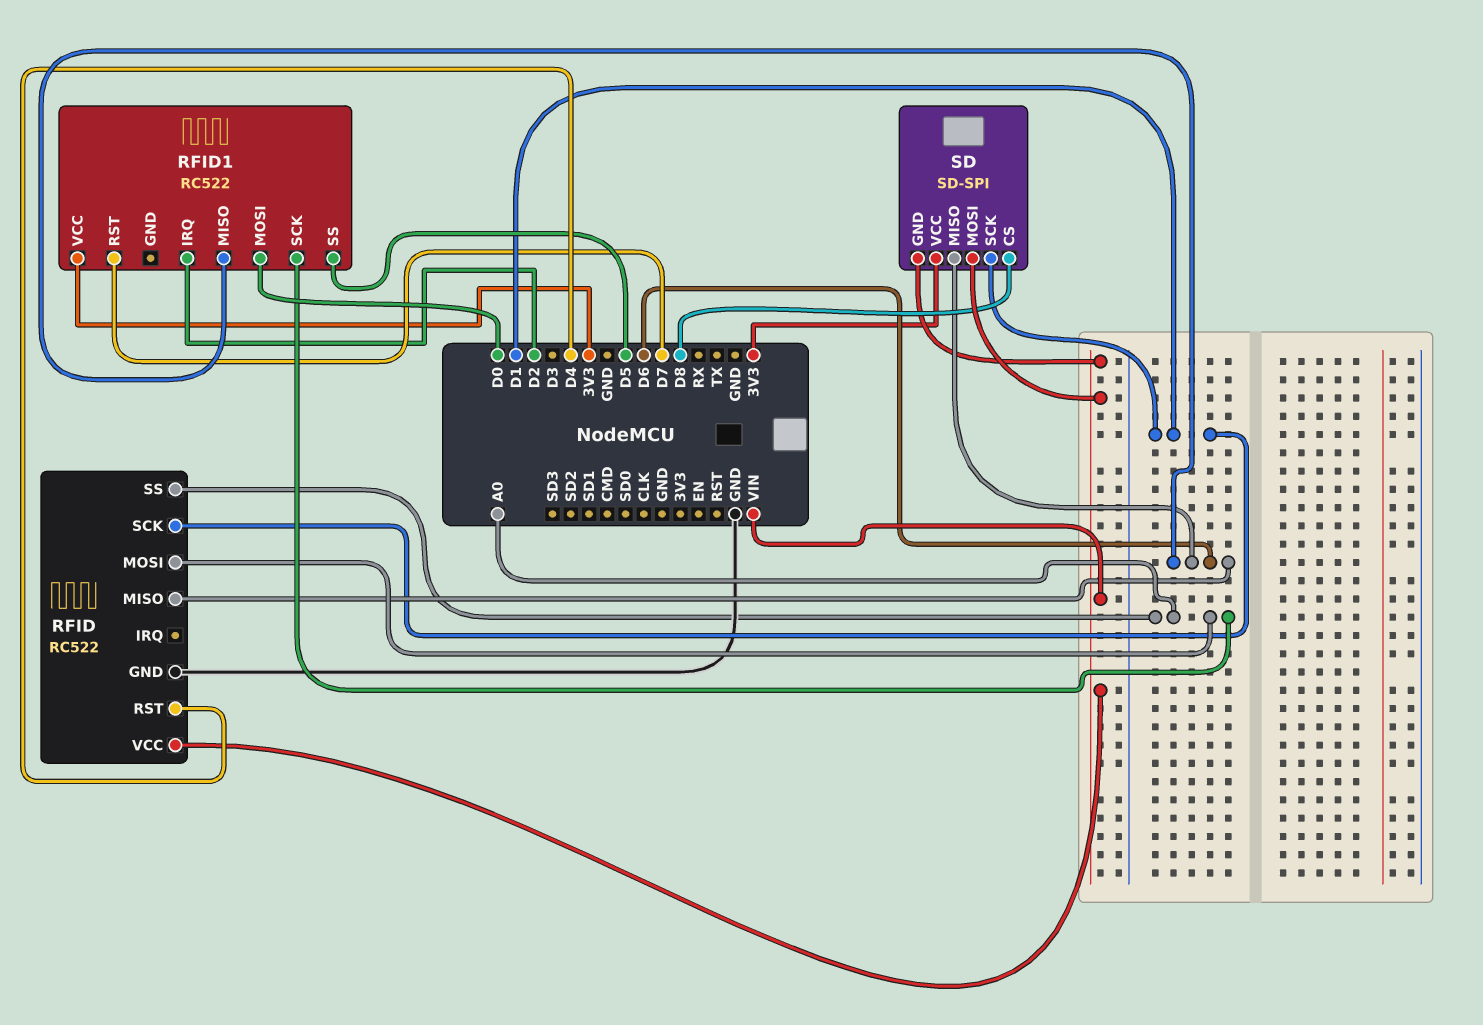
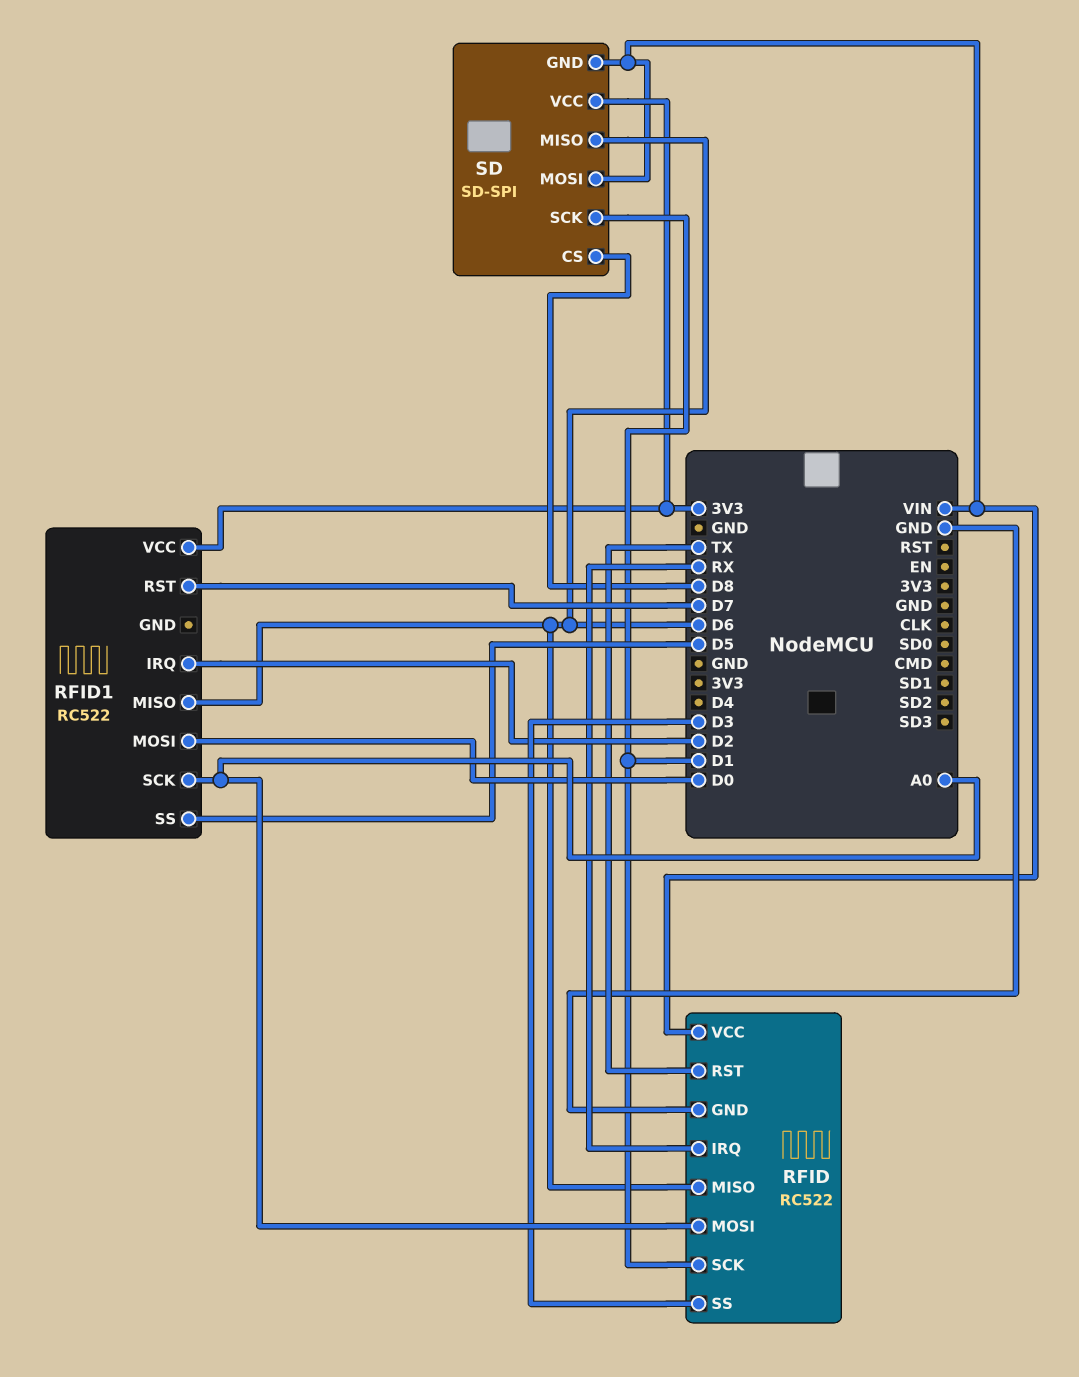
RFID pin IRQ: none -> RX
RFID pin RST: D4 -> TX
RFID pin SS: A0 -> D3

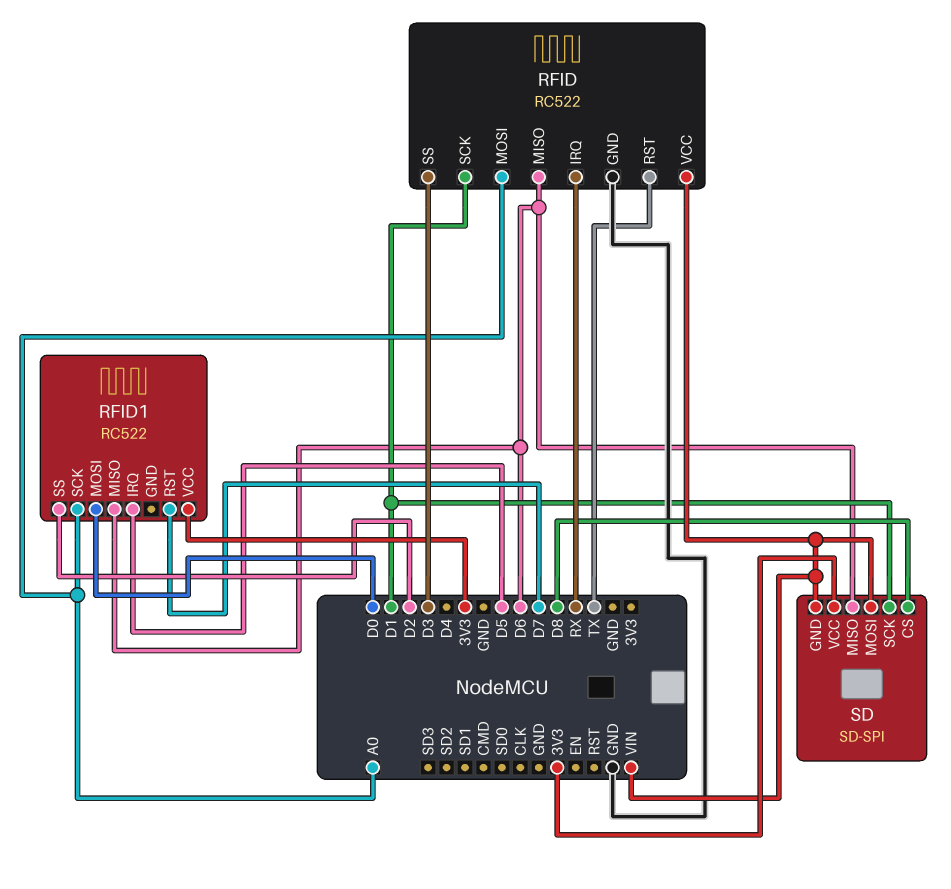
RFID1 pin IRQ: D2 -> D5
RFID1 pin SS: D5 -> D2

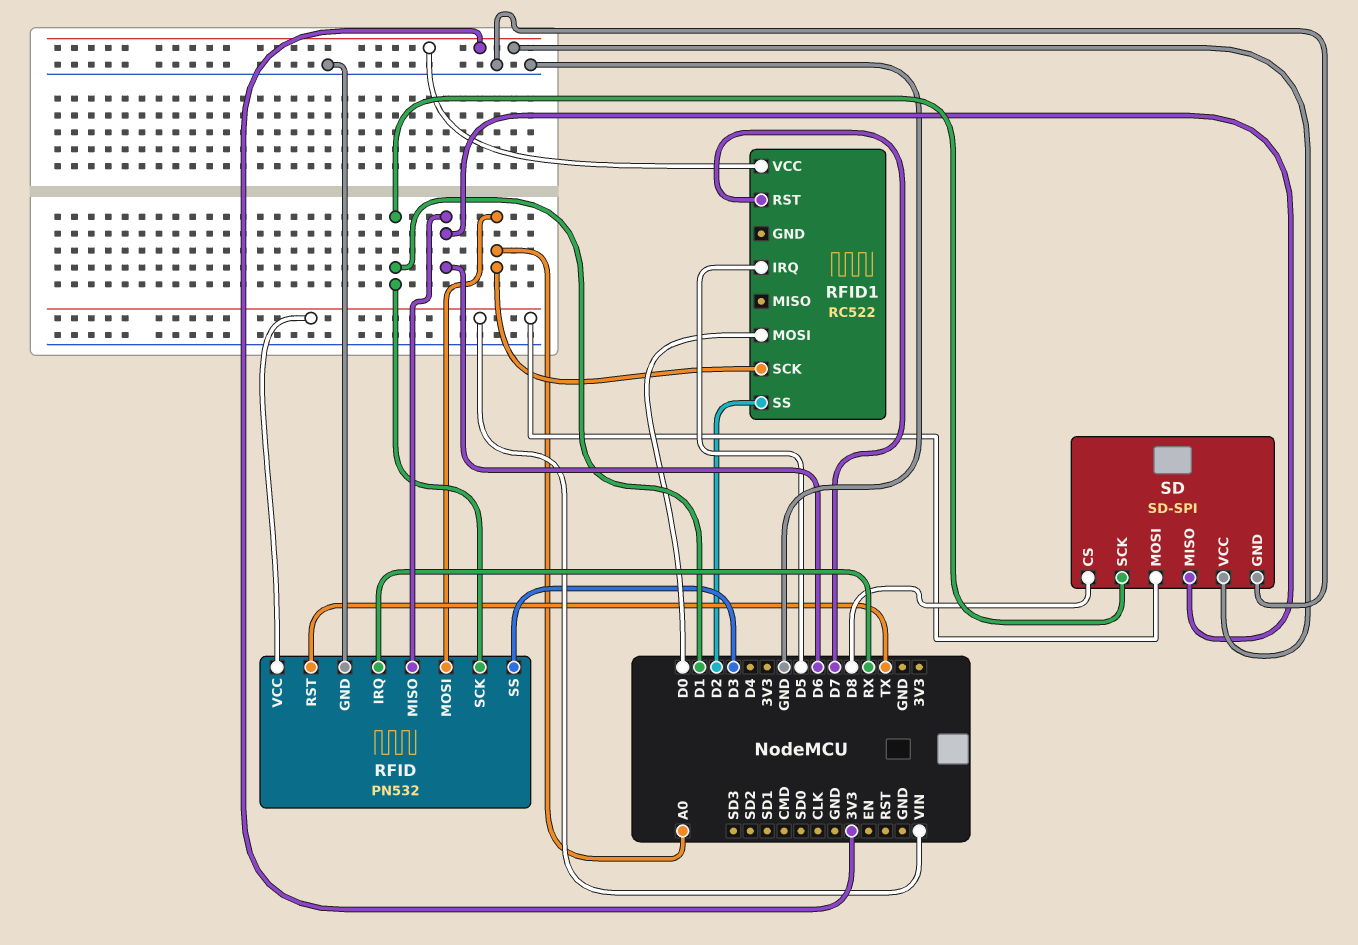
RFID: RC522 -> PN532
RFID1 pin MISO: D6 -> none
SD pin GND: VIN -> GND

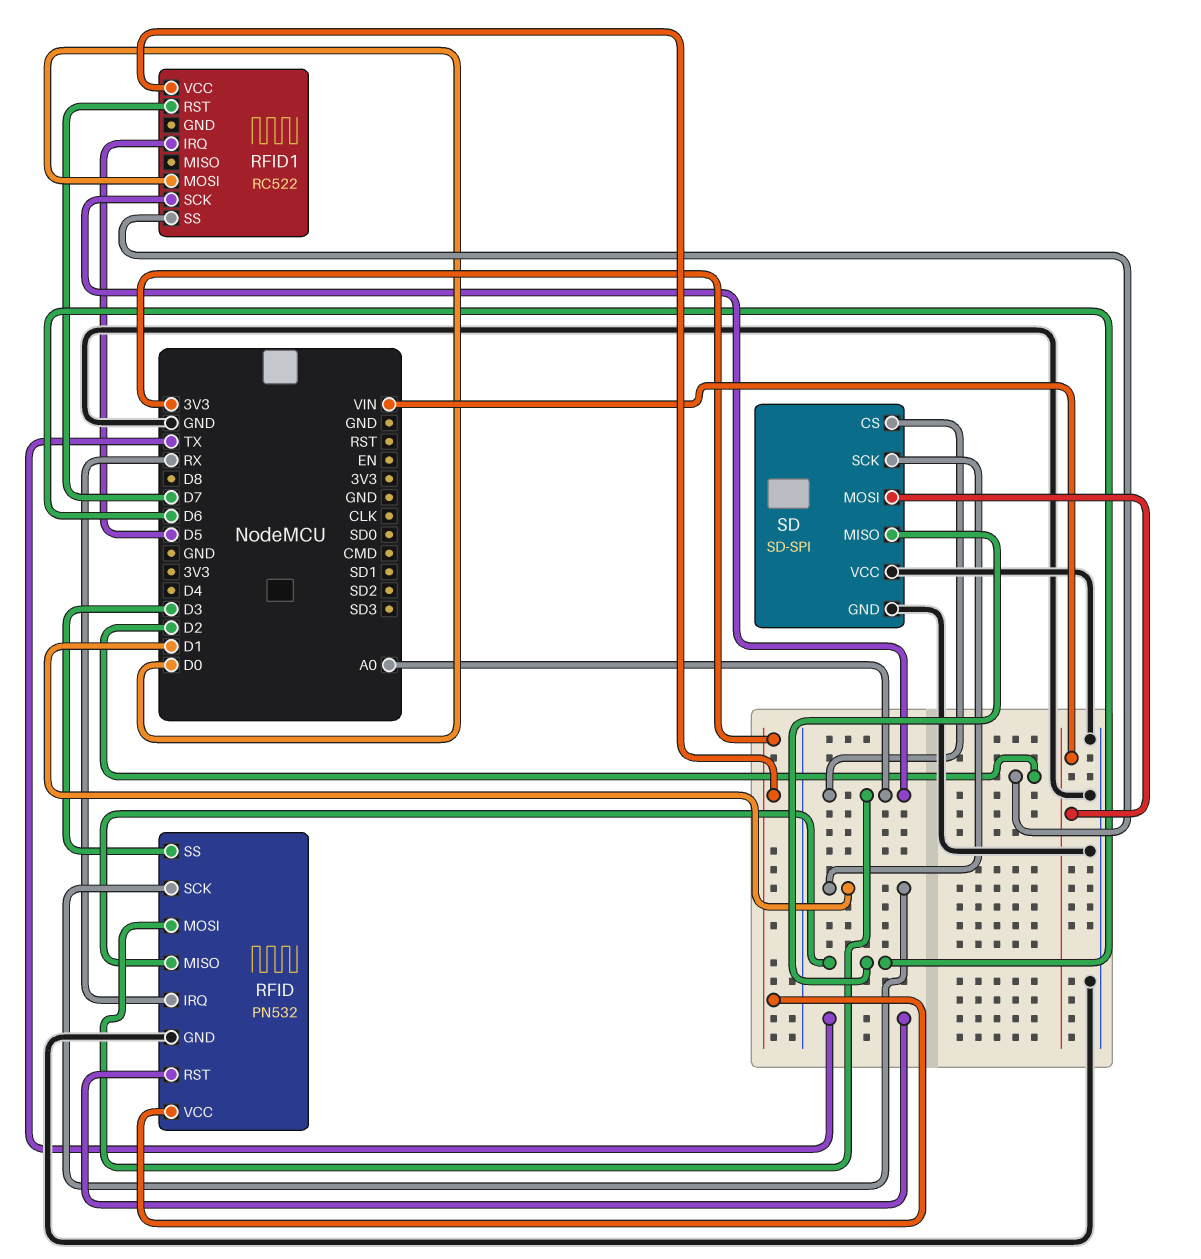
RFID pin VCC: VIN -> 3V3
SD pin CS: D8 -> A0
SD pin VCC: 3V3 -> GND

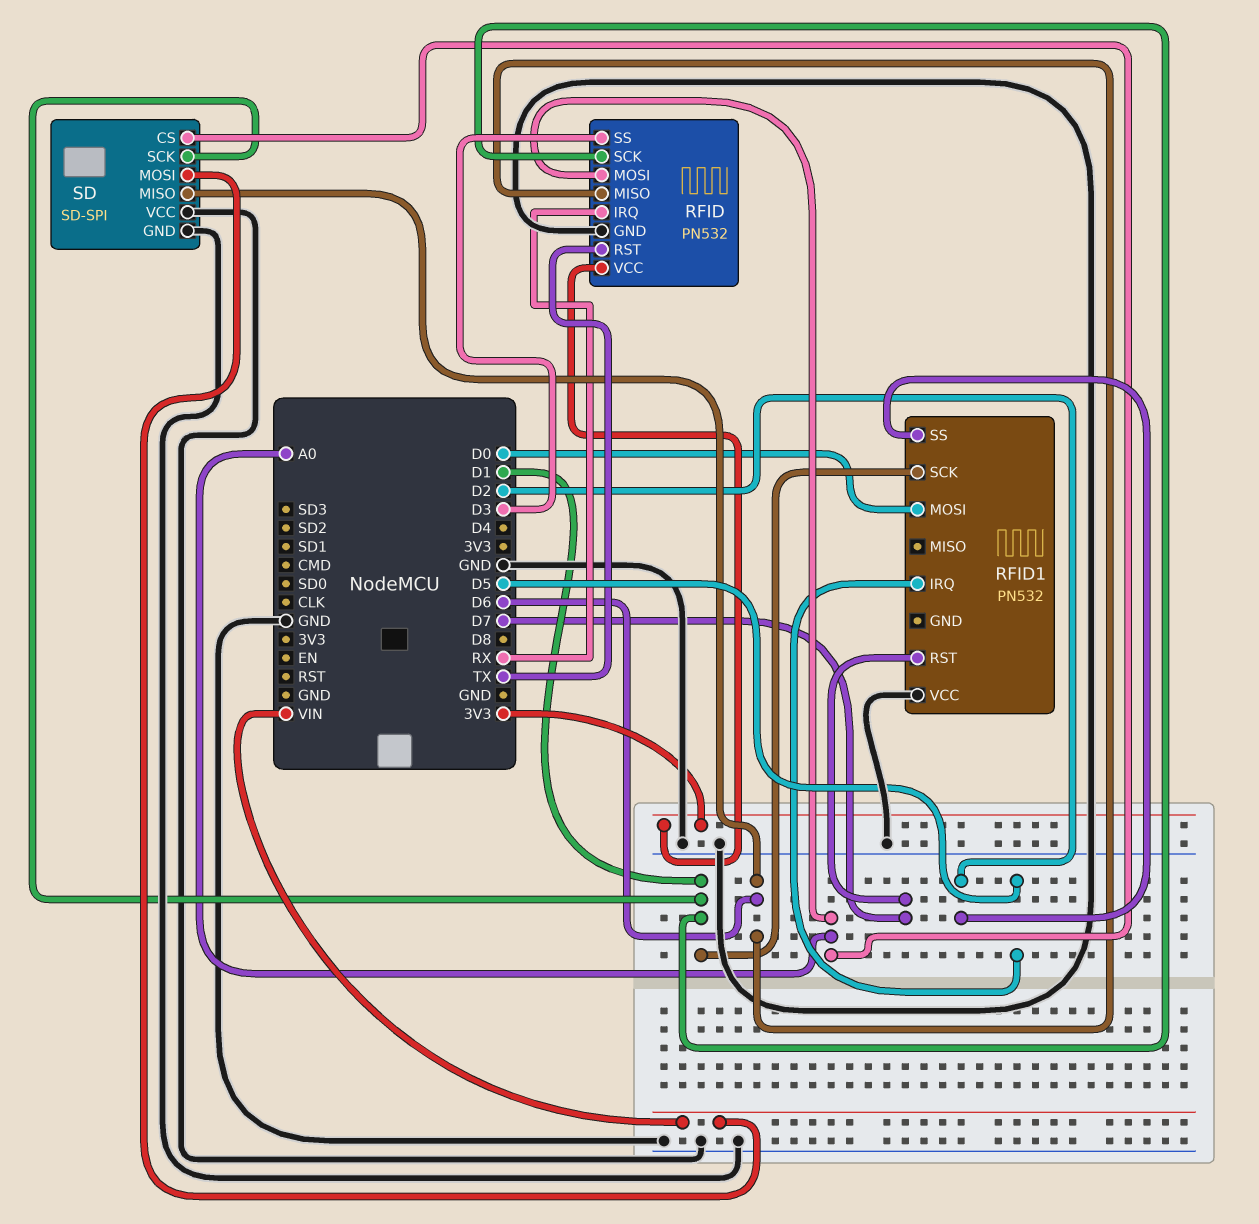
RFID1: RC522 -> PN532
RFID1 pin SCK: A0 -> D1
RFID1 pin VCC: 3V3 -> GND

